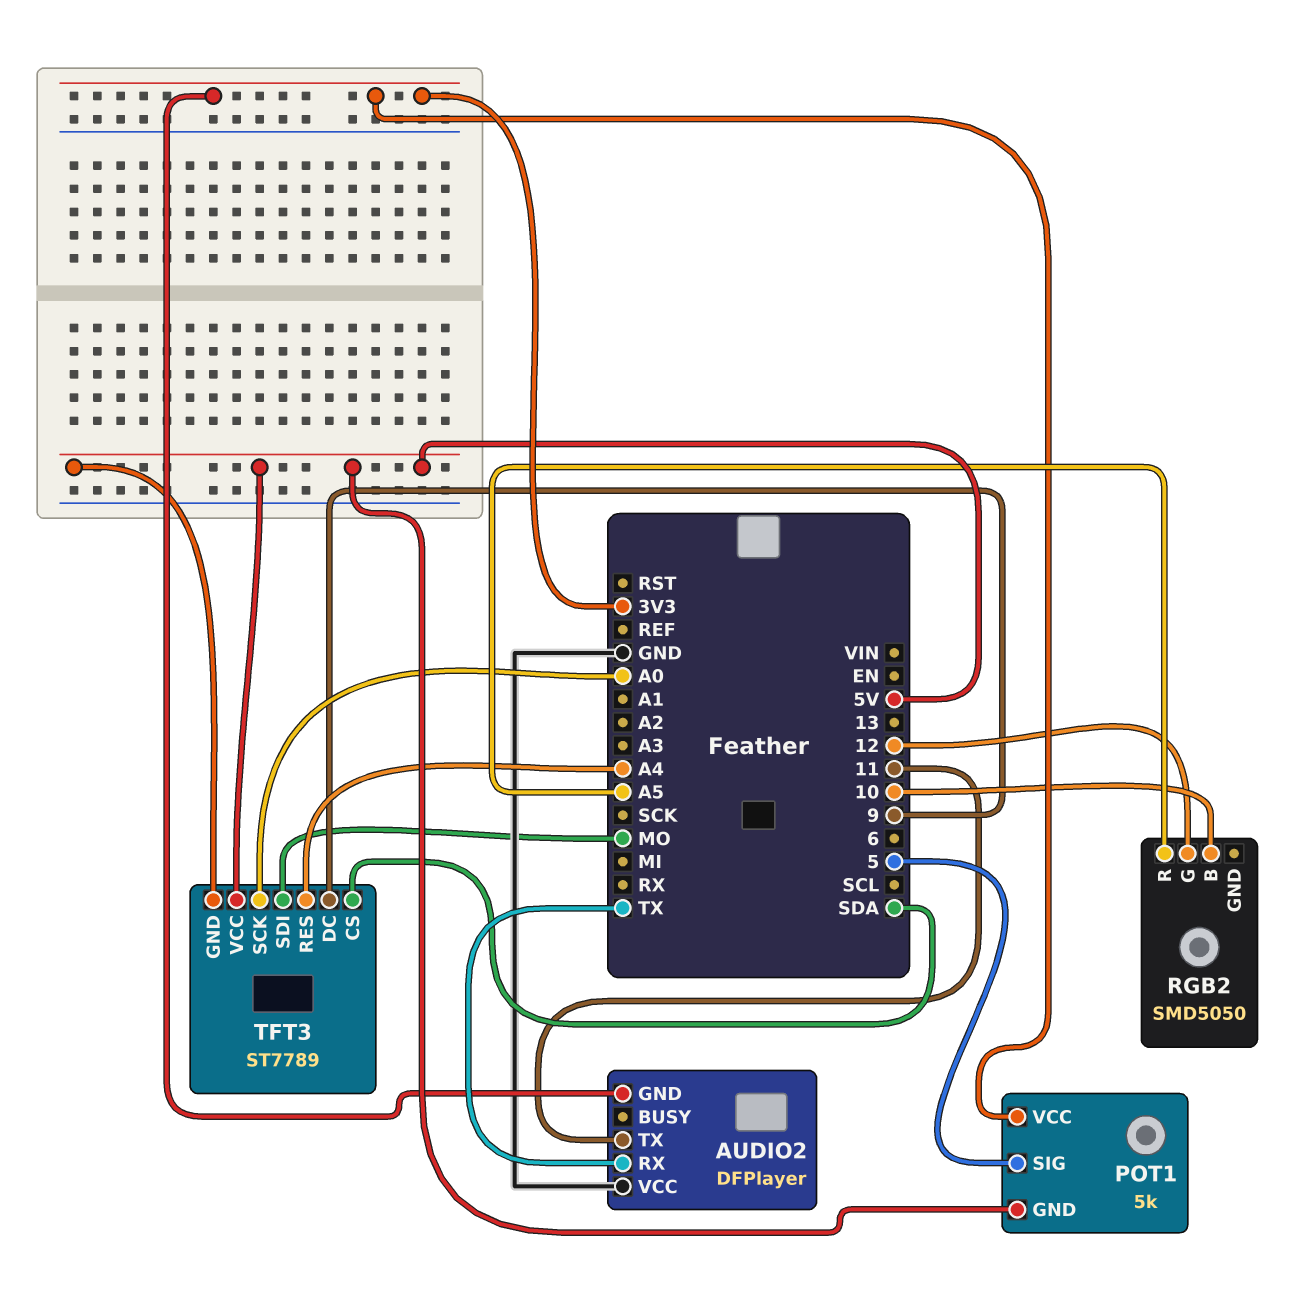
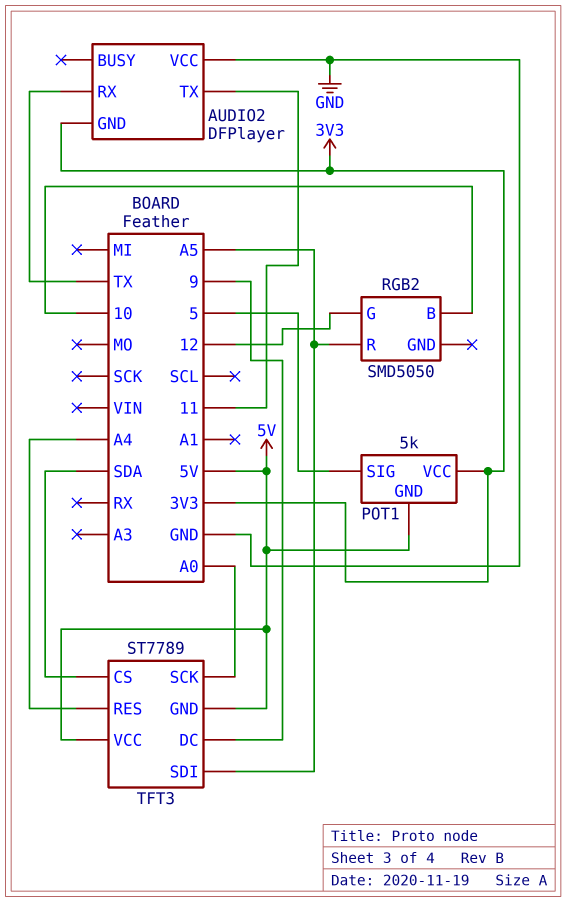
TFT3 pin SDI: MO -> A5

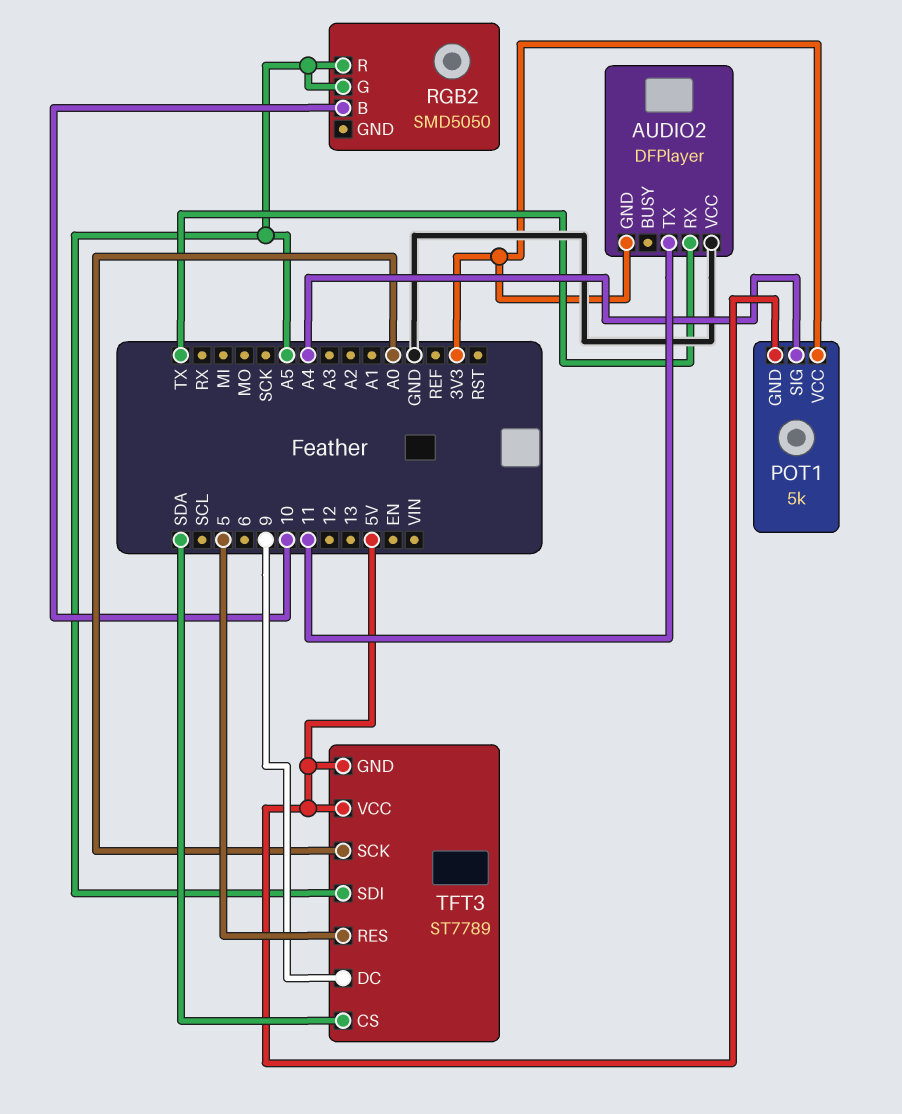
POT1 pin SIG: 5 -> A4
RGB2 pin G: 12 -> A5
TFT3 pin RES: A4 -> 5

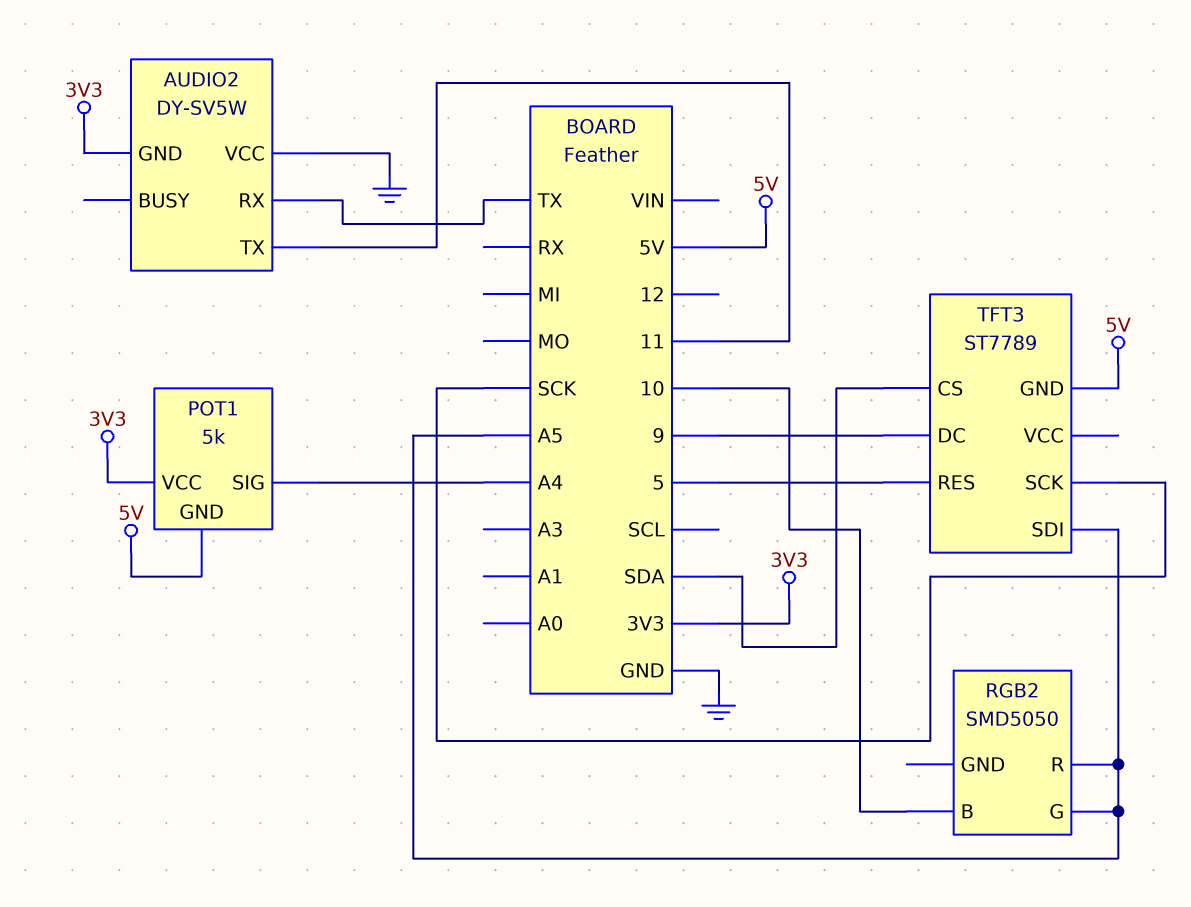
AUDIO2: DFPlayer -> DY-SV5W
TFT3 pin SCK: A0 -> SCK
TFT3 pin VCC: 5V -> none

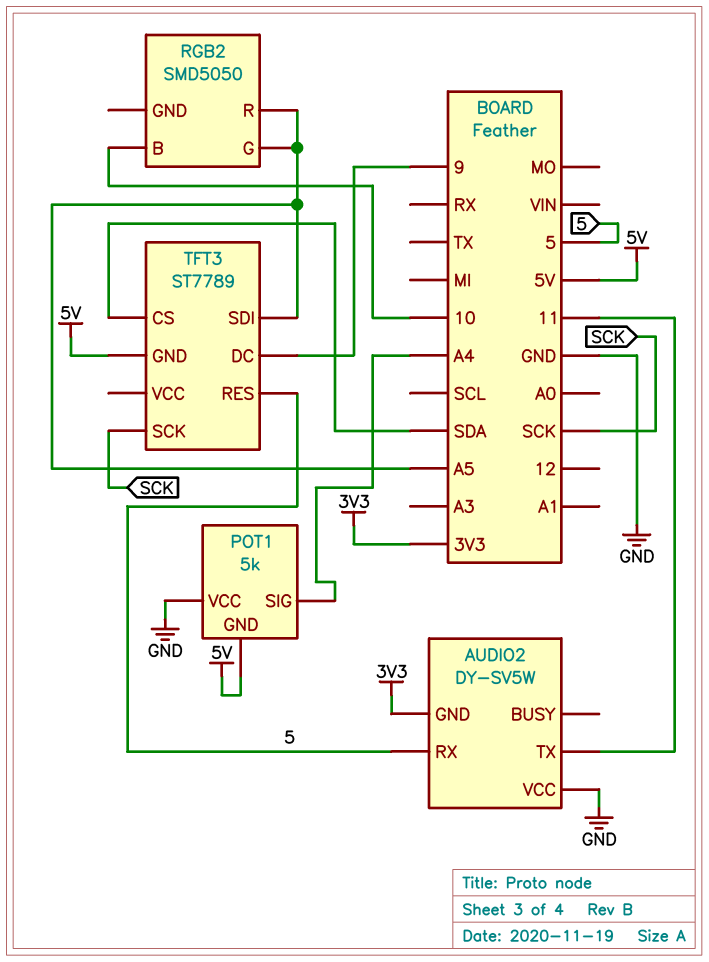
AUDIO2 pin RX: TX -> 5
POT1 pin VCC: 3V3 -> GND

